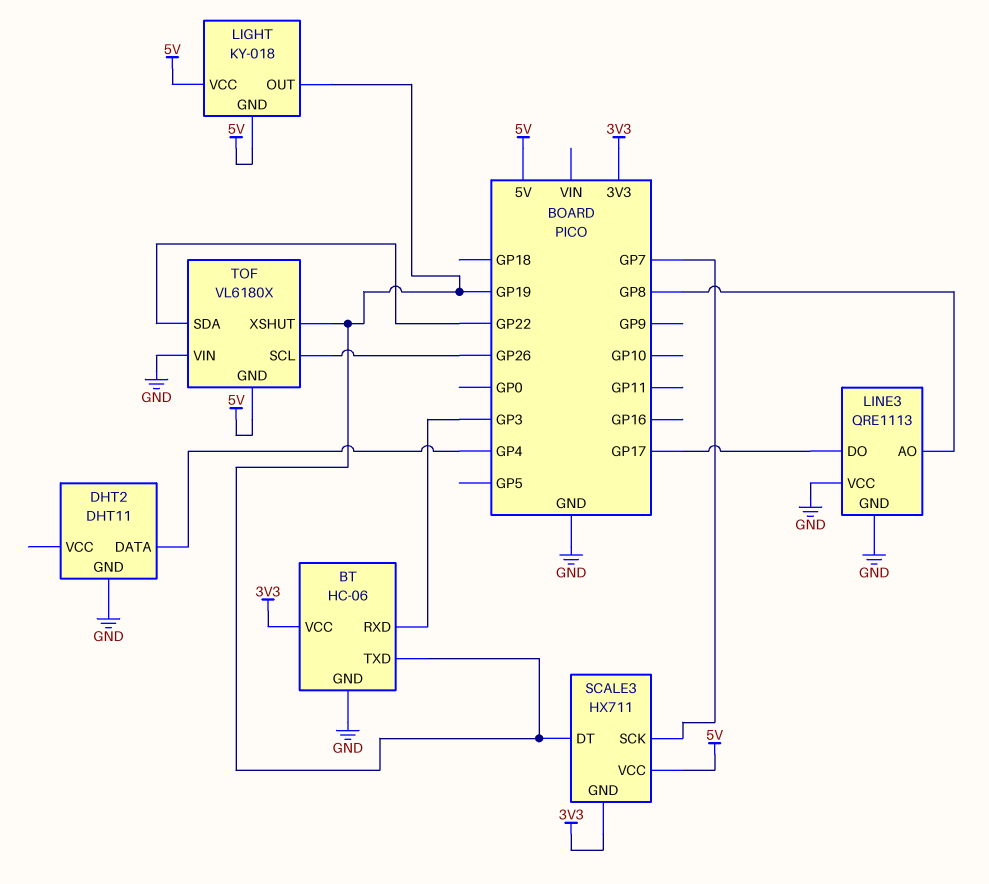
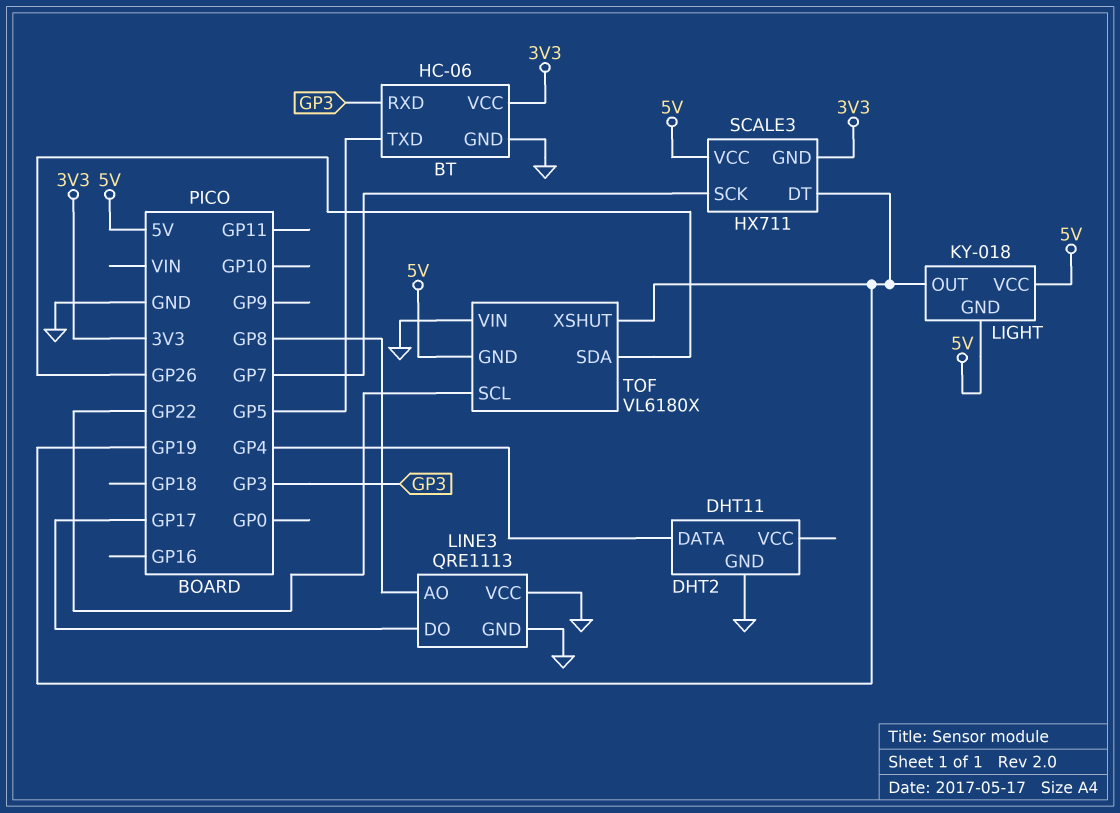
BT pin TXD: GP19 -> GP5
TOF pin SCL: GP26 -> GP22
TOF pin SDA: GP22 -> GP26

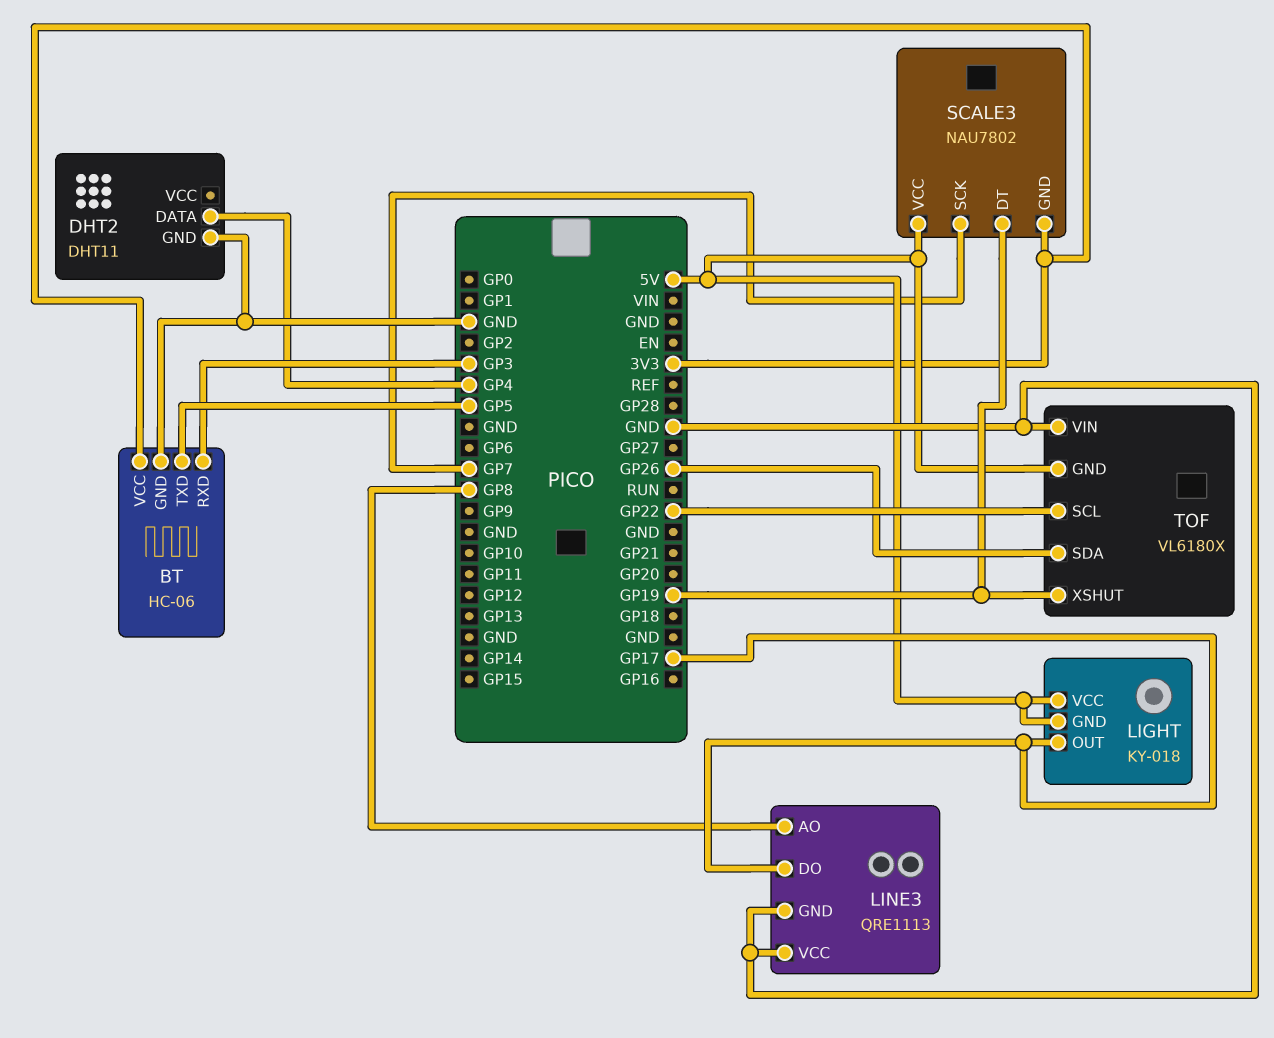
LIGHT pin OUT: GP19 -> GP17
SCALE3: HX711 -> NAU7802

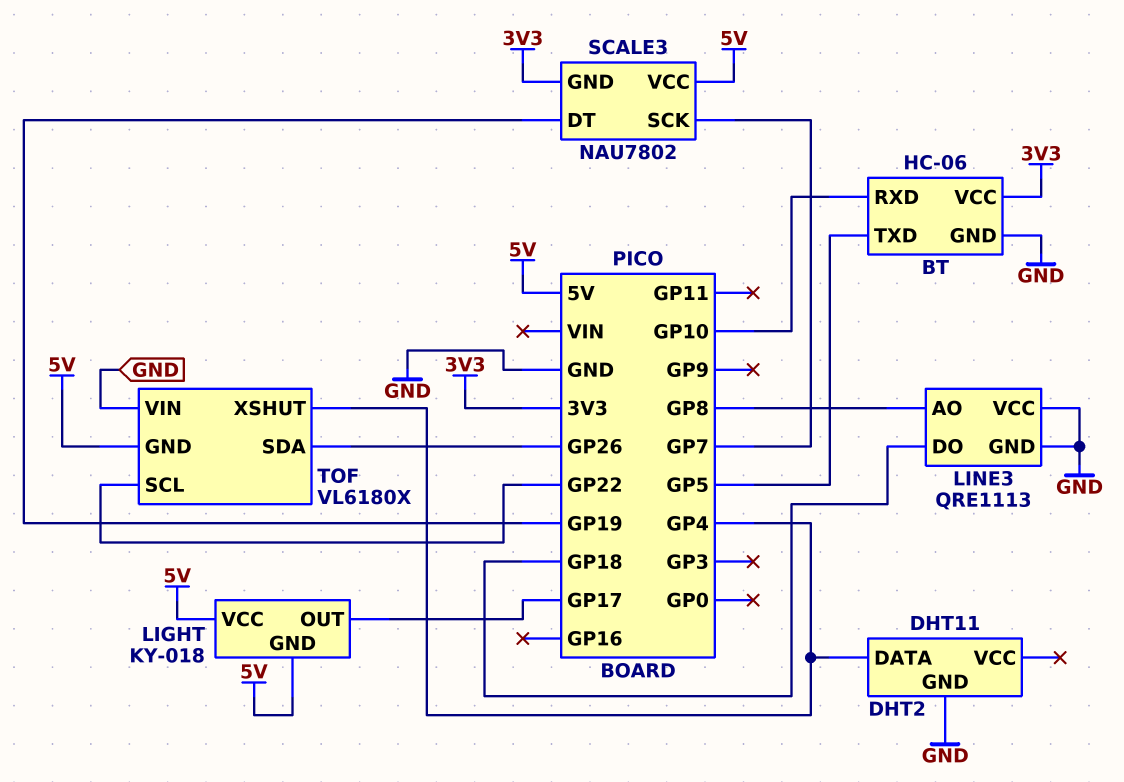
BT pin RXD: GP3 -> GP10
LINE3 pin DO: GP17 -> GP18
TOF pin XSHUT: GP19 -> GP4

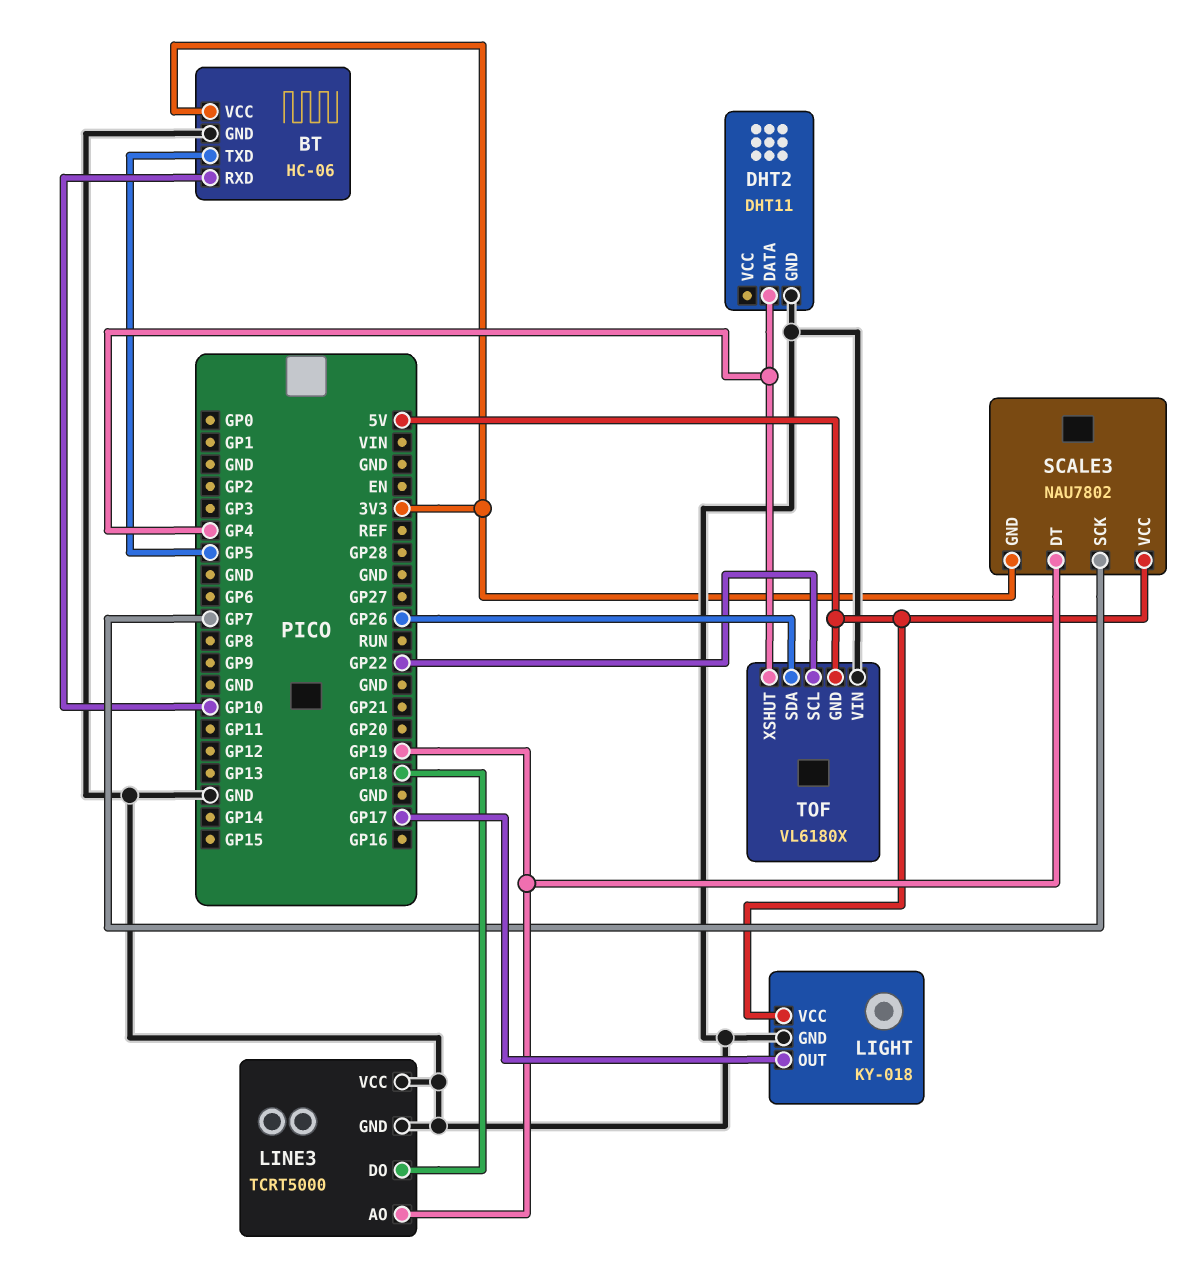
LIGHT pin GND: 5V -> GND
LINE3: QRE1113 -> TCRT5000
LINE3 pin AO: GP8 -> GP19

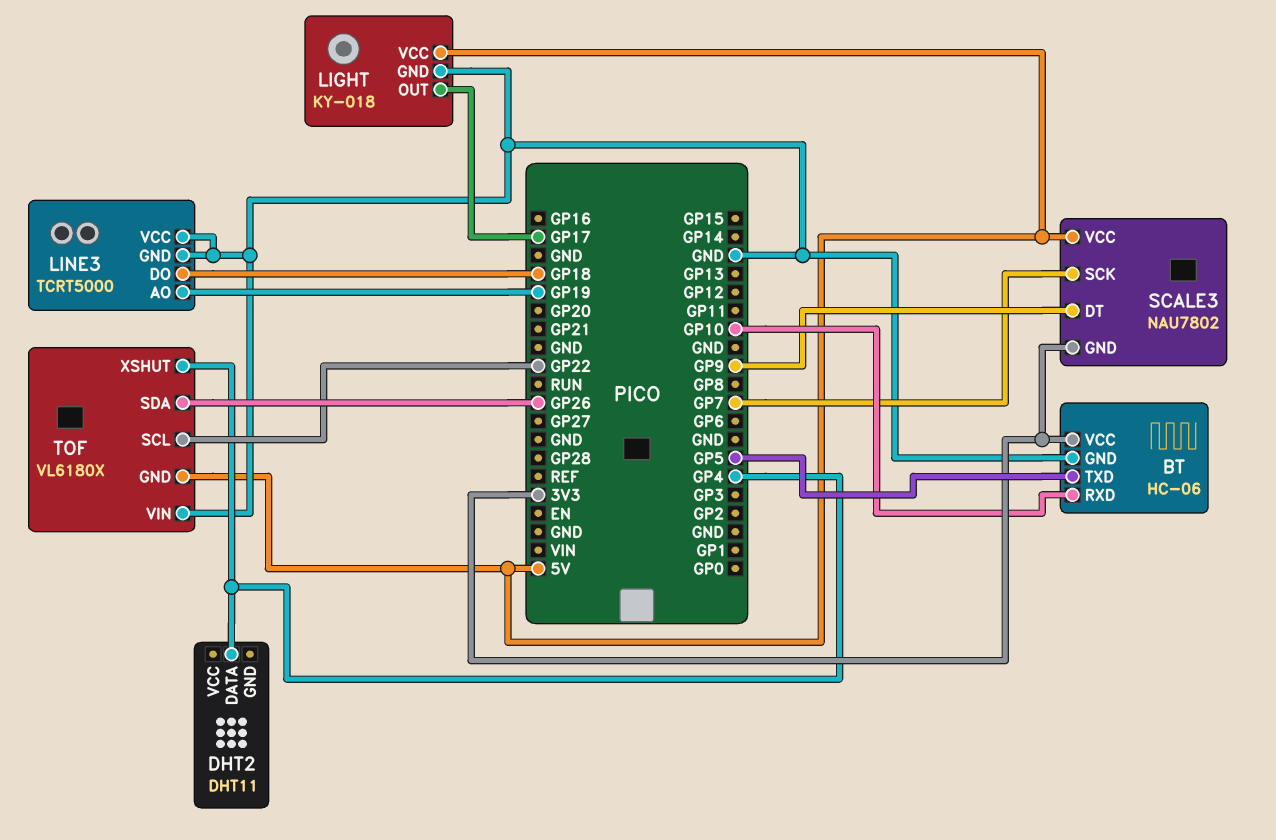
DHT2 pin GND: GND -> none
SCALE3 pin DT: GP19 -> GP9

